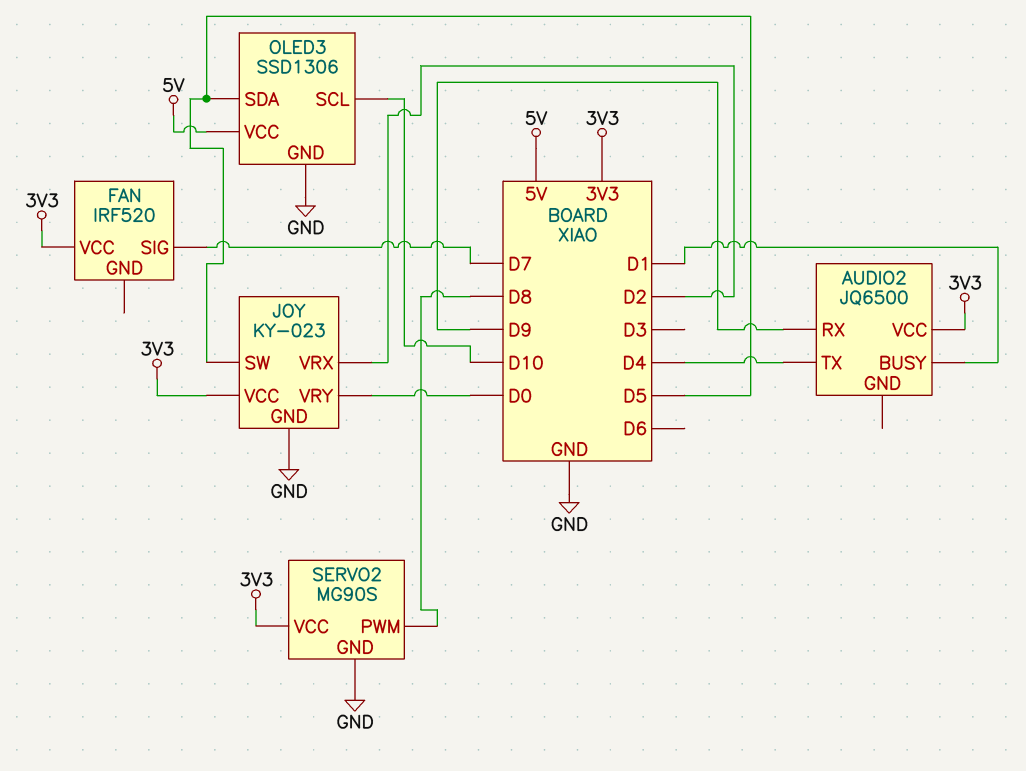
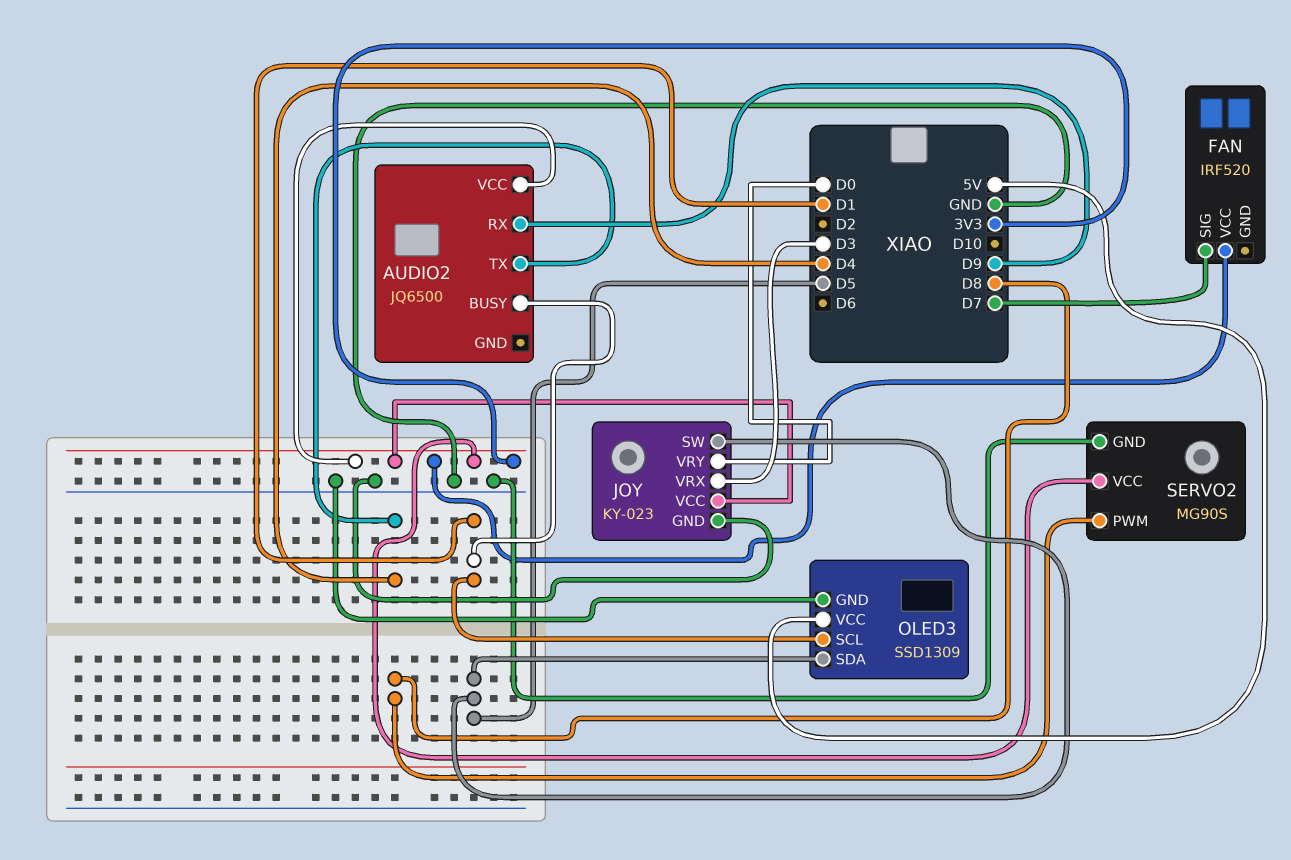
JOY pin VRX: D2 -> D3
OLED3: SSD1306 -> SSD1309
OLED3 pin SCL: D10 -> D1

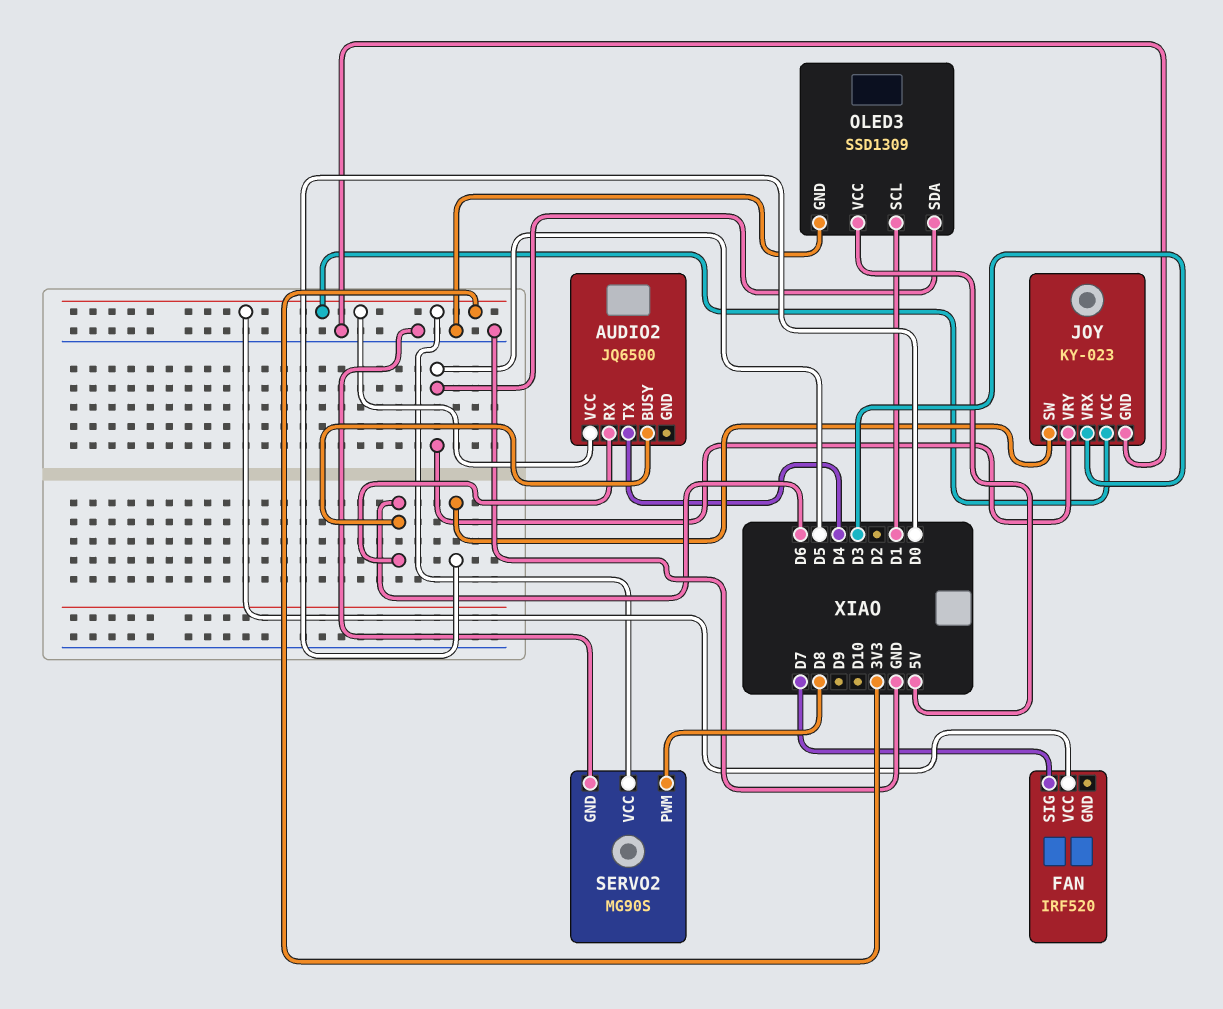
AUDIO2 pin BUSY: D1 -> D6
AUDIO2 pin RX: D9 -> D6
JOY pin SW: D5 -> D0
JOY pin VRY: D0 -> D5

